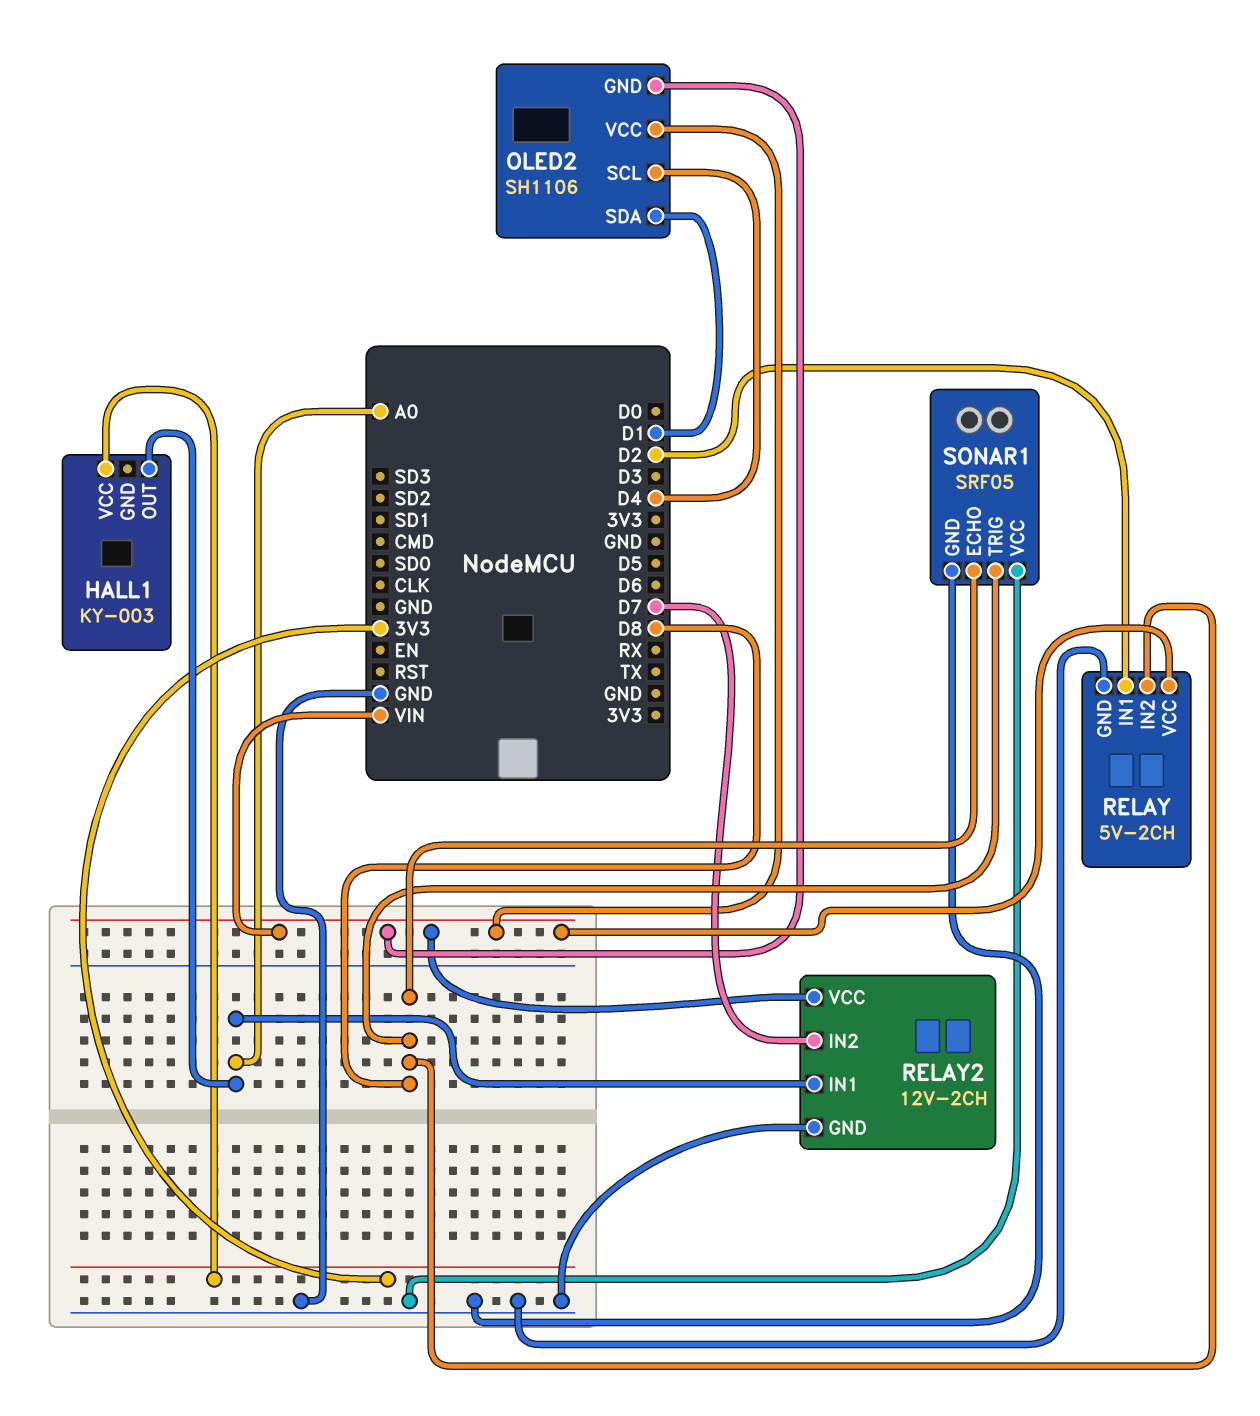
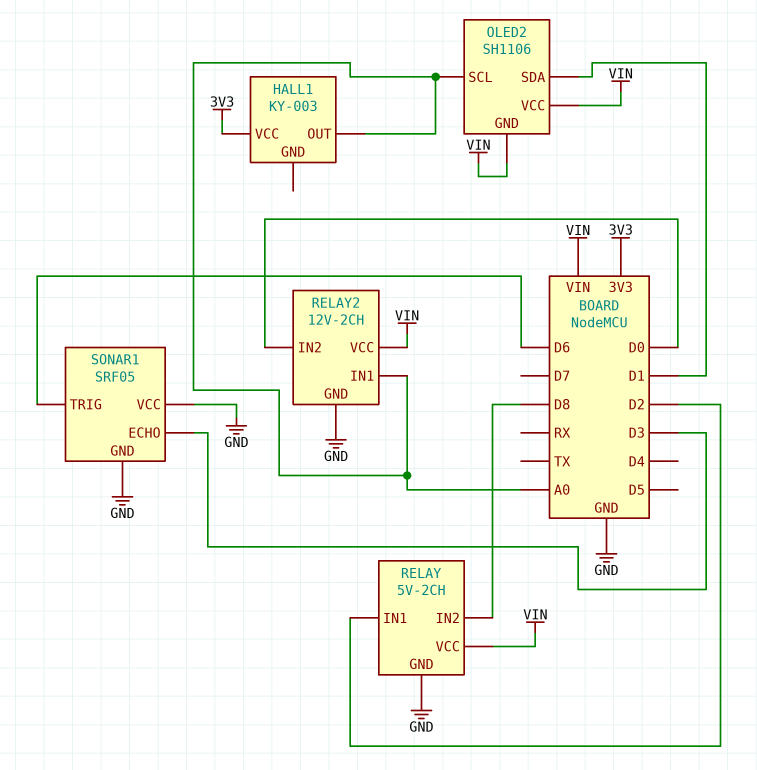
OLED2 pin SCL: D4 -> A0
RELAY2 pin IN2: D7 -> D0
SONAR1 pin ECHO: D8 -> D3
SONAR1 pin TRIG: D8 -> D6

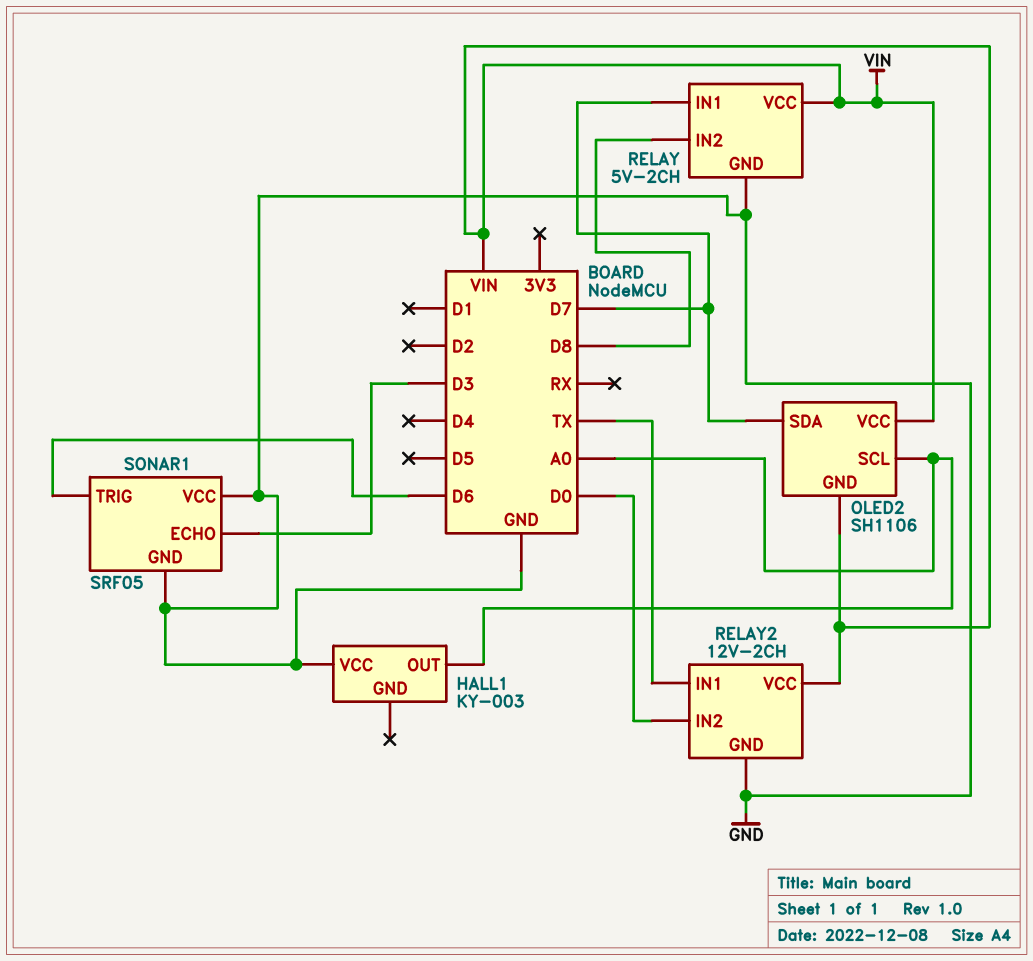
HALL1 pin VCC: 3V3 -> GND
OLED2 pin SDA: D1 -> D7
RELAY pin IN1: D2 -> D7
RELAY2 pin IN1: A0 -> TX

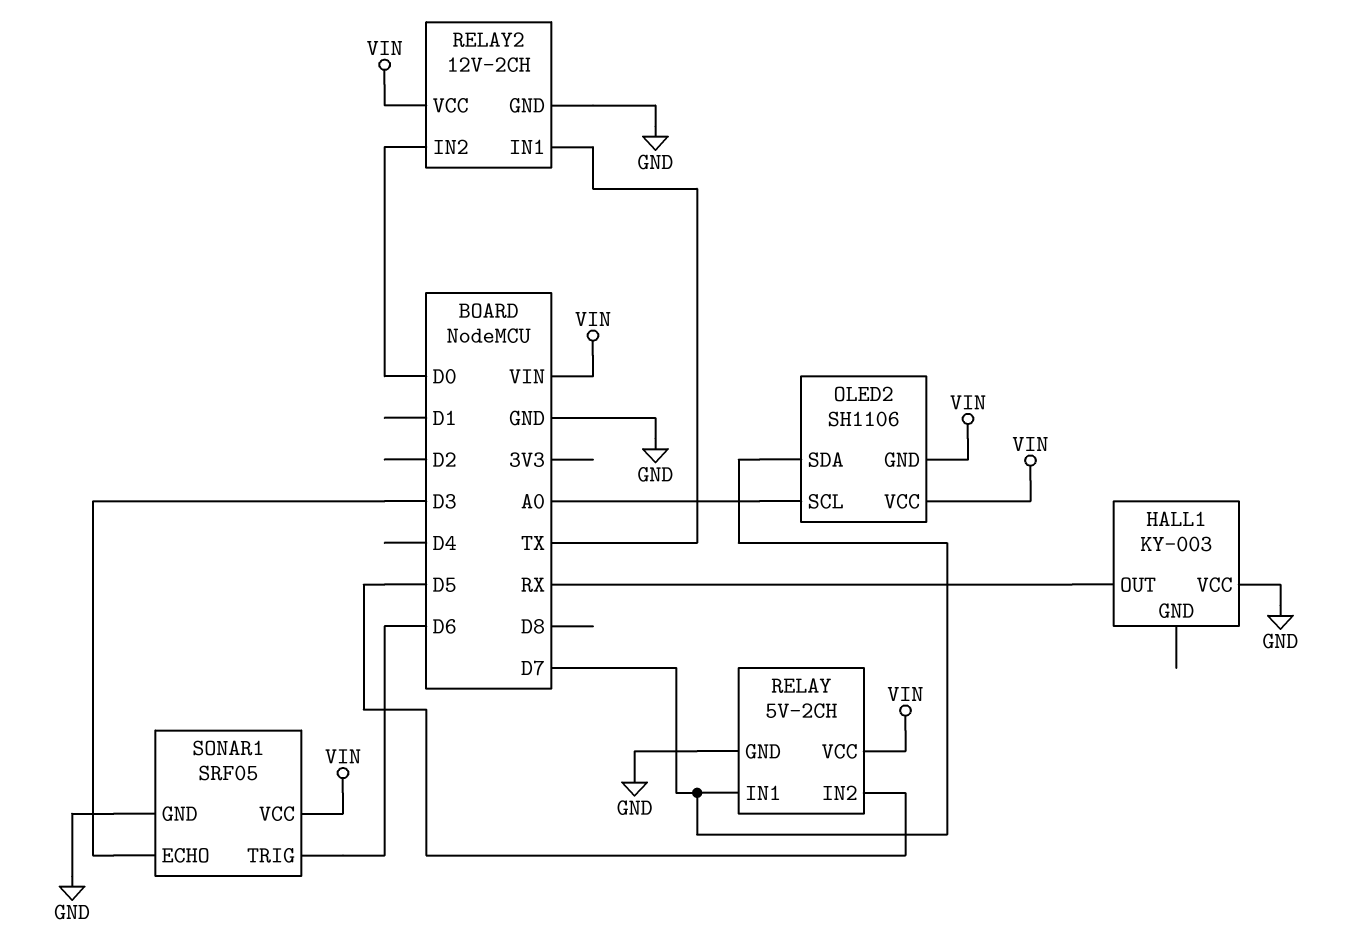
HALL1 pin OUT: A0 -> RX
RELAY pin IN2: D8 -> D5
SONAR1 pin VCC: GND -> VIN

